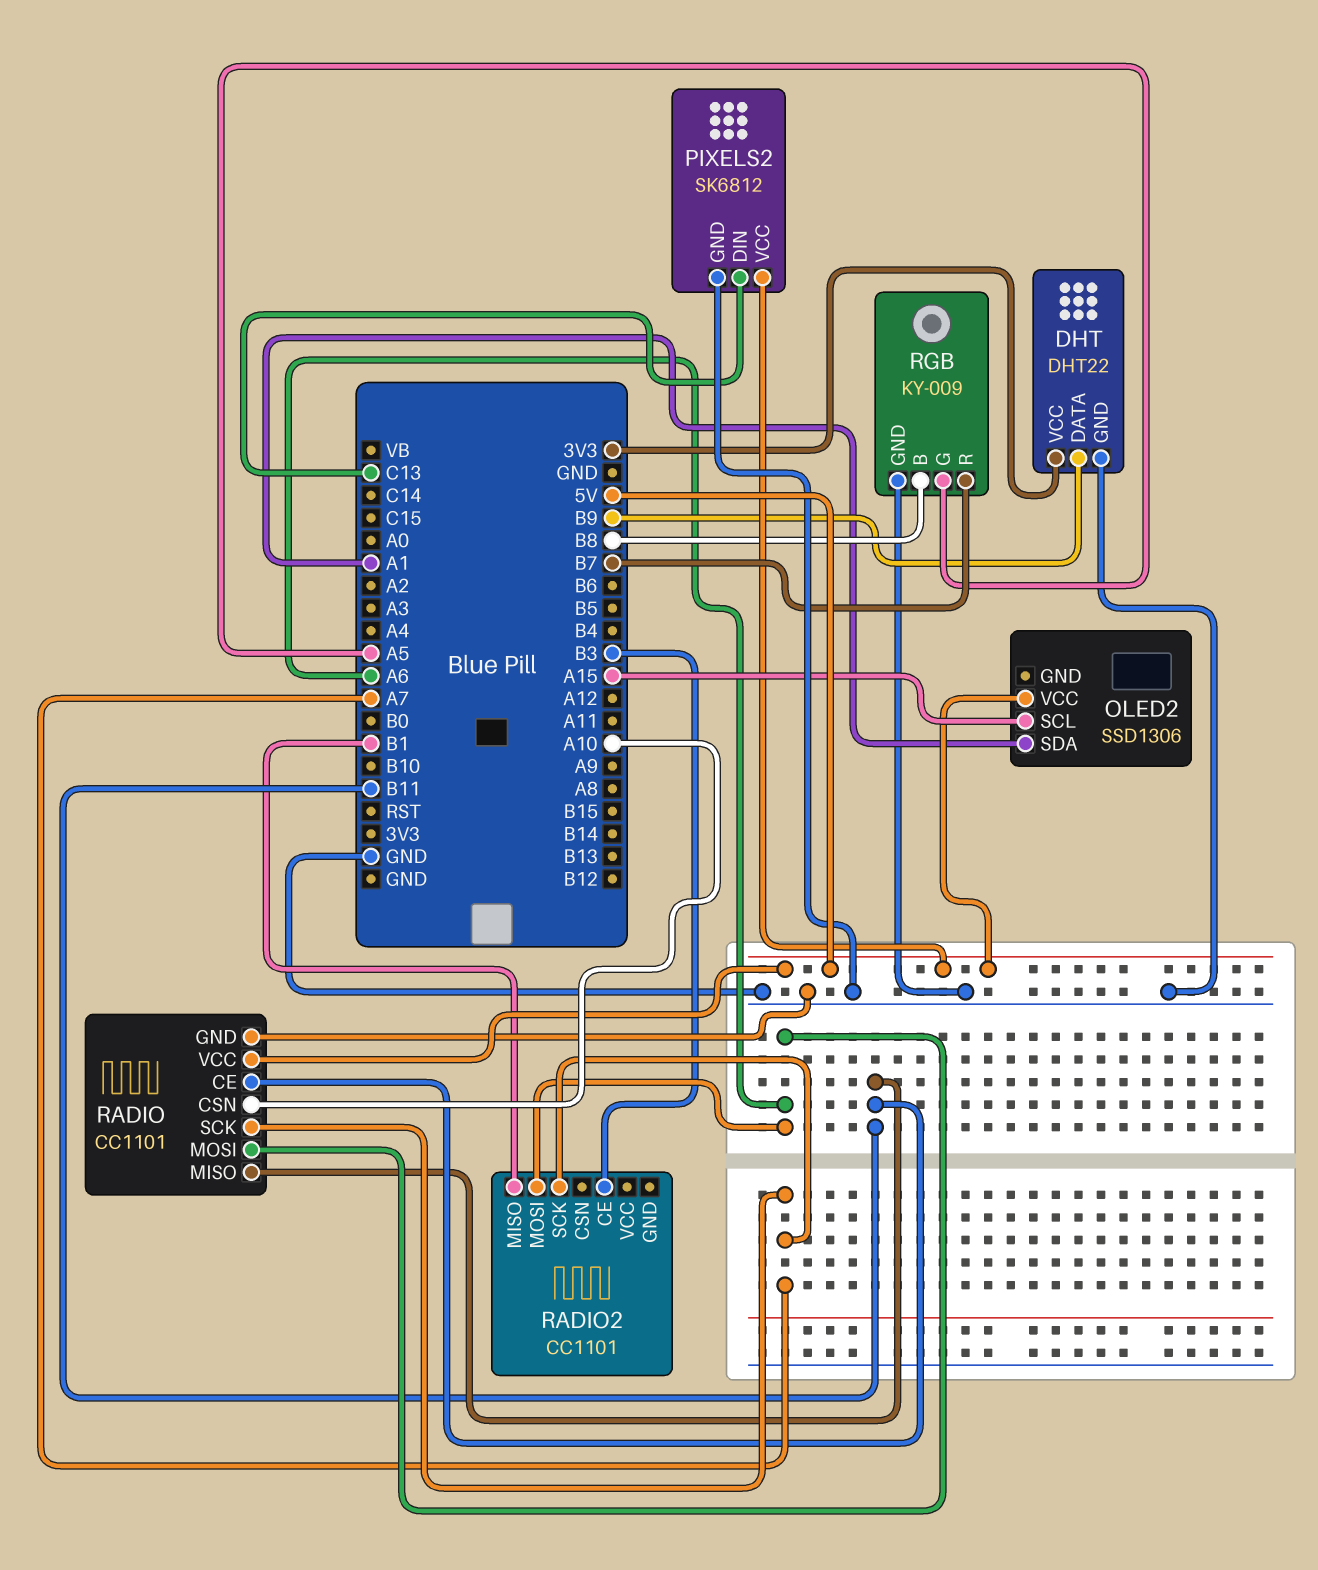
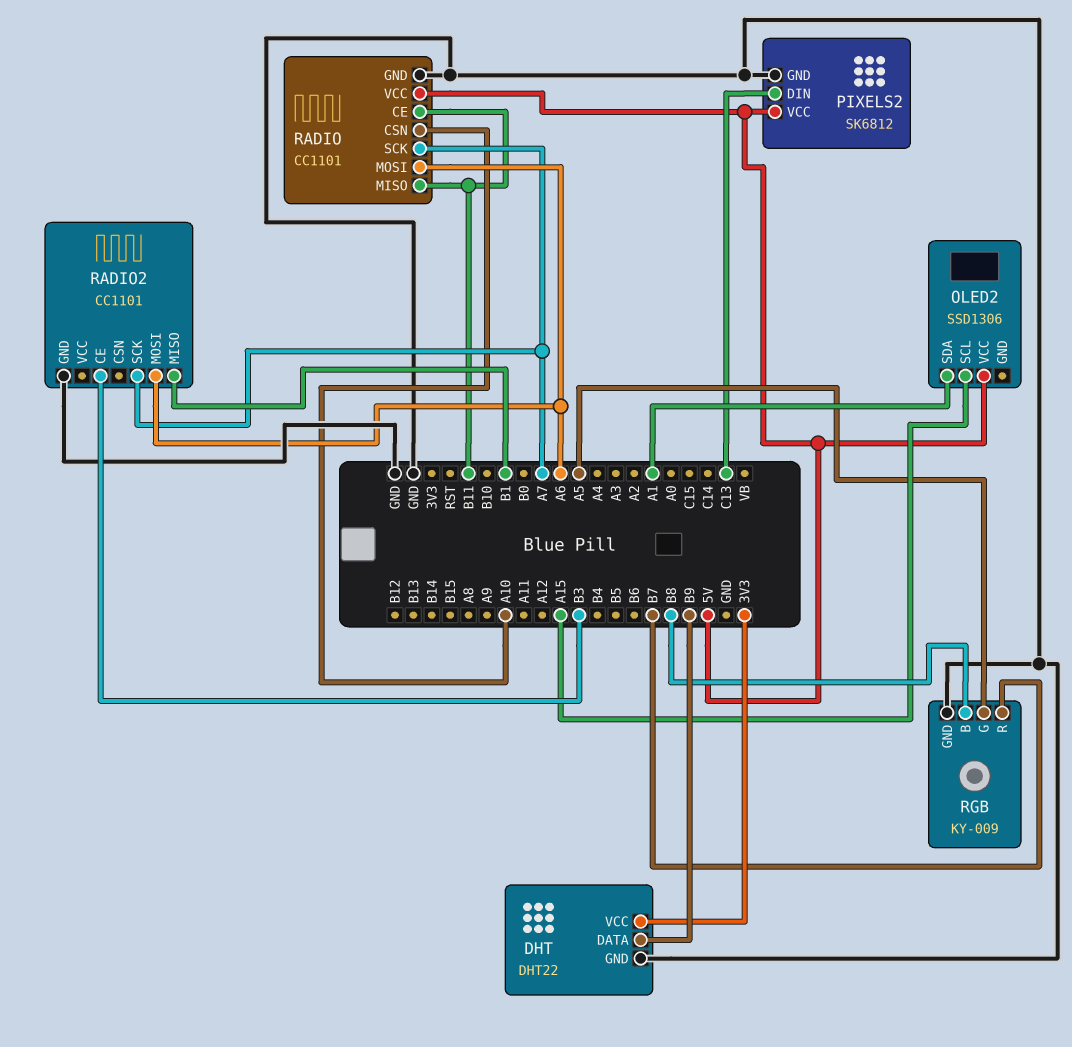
RADIO2 pin GND: none -> GND

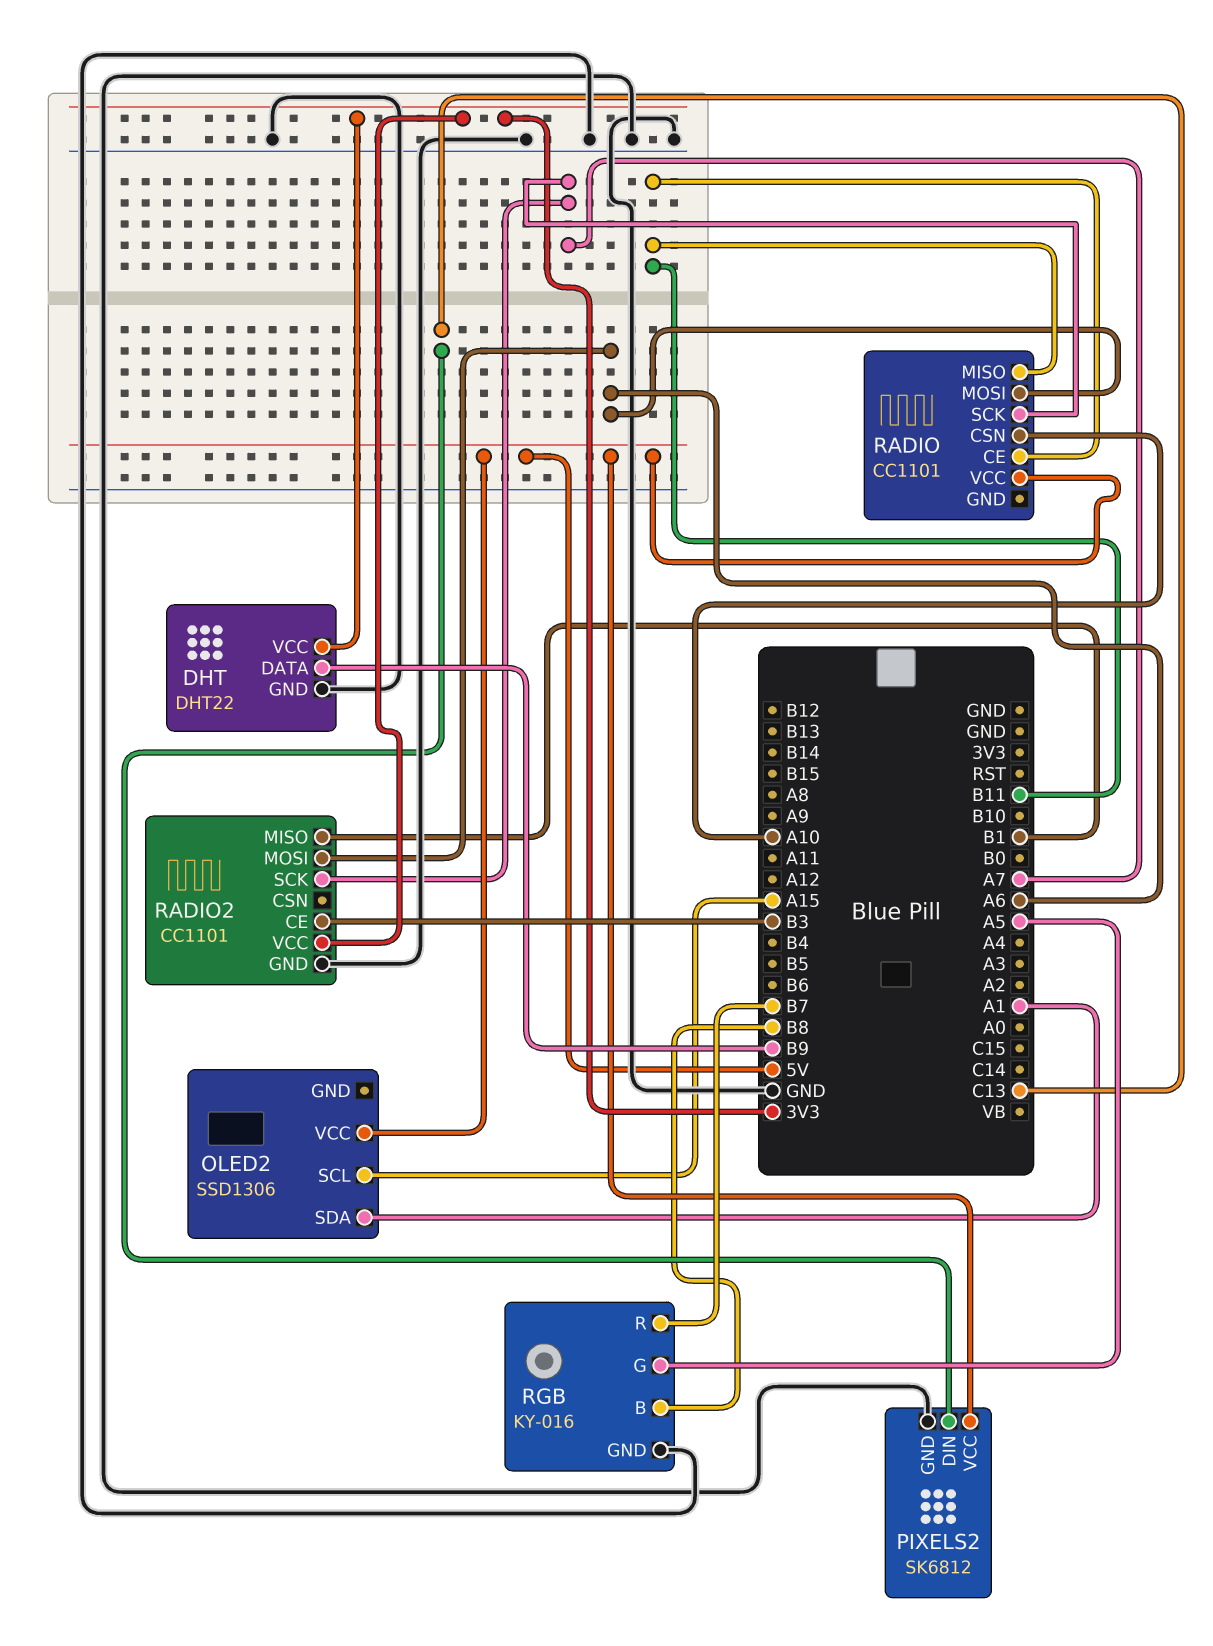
RADIO pin GND: GND -> none
RADIO2 pin VCC: none -> 3V3
RGB: KY-009 -> KY-016

